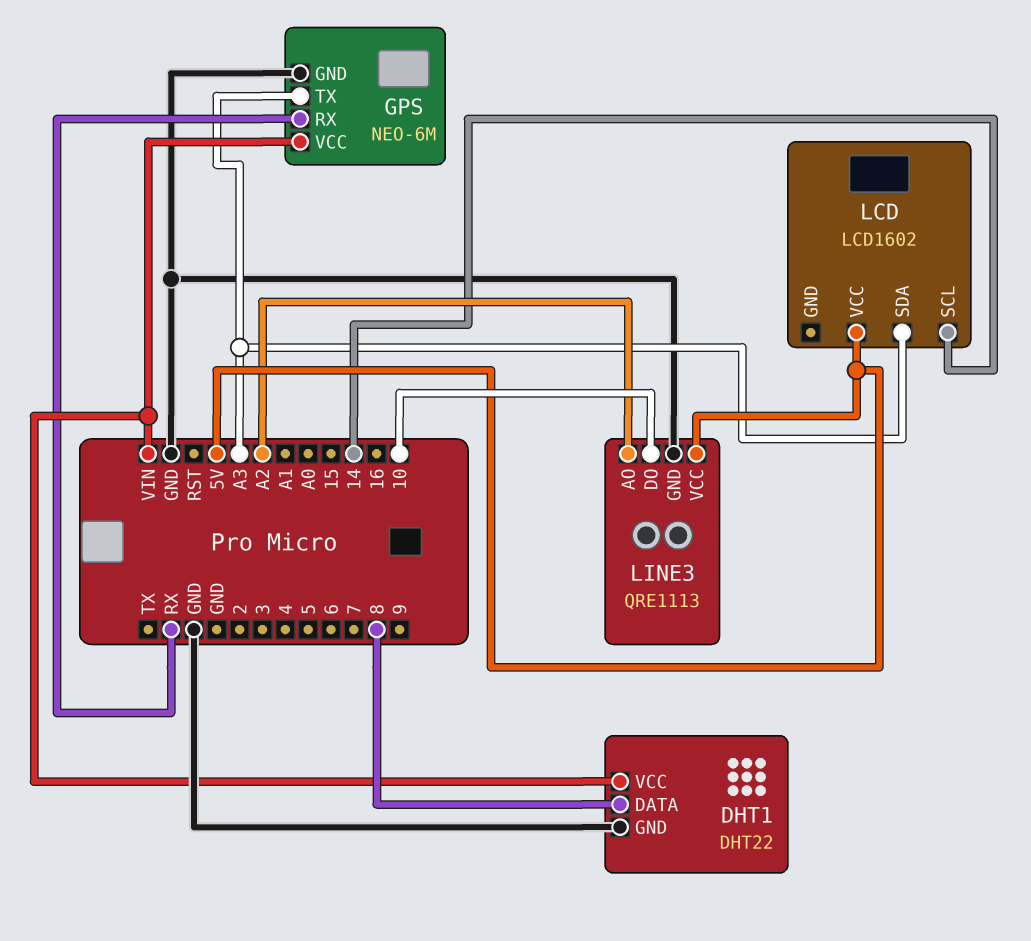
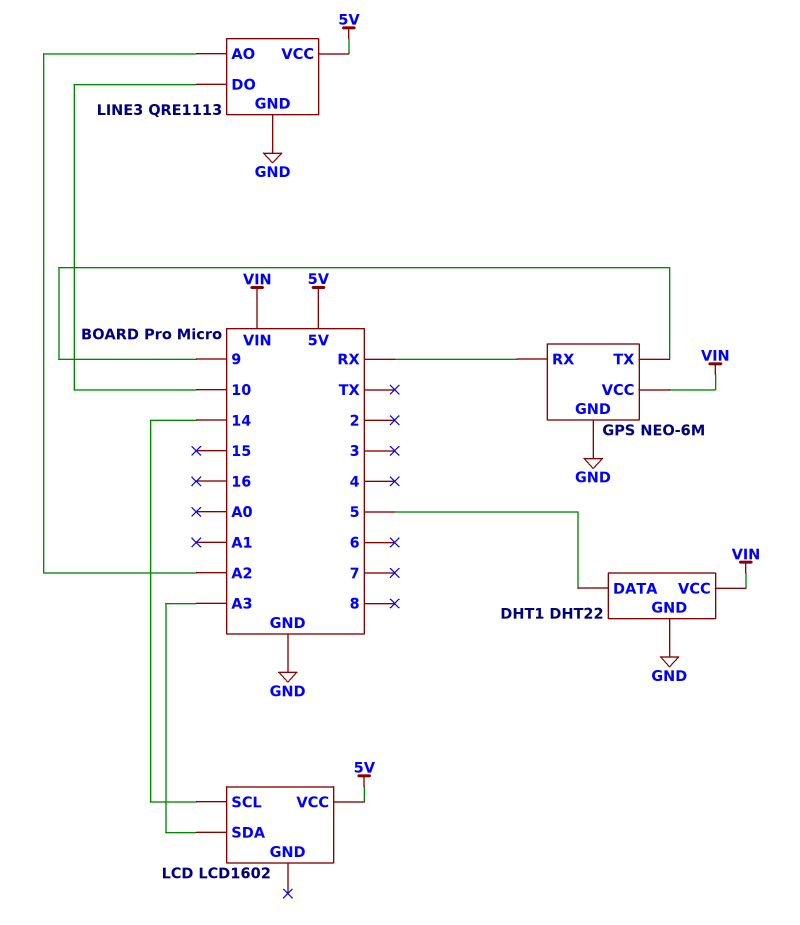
DHT1 pin DATA: 8 -> 5
GPS pin TX: A3 -> 9

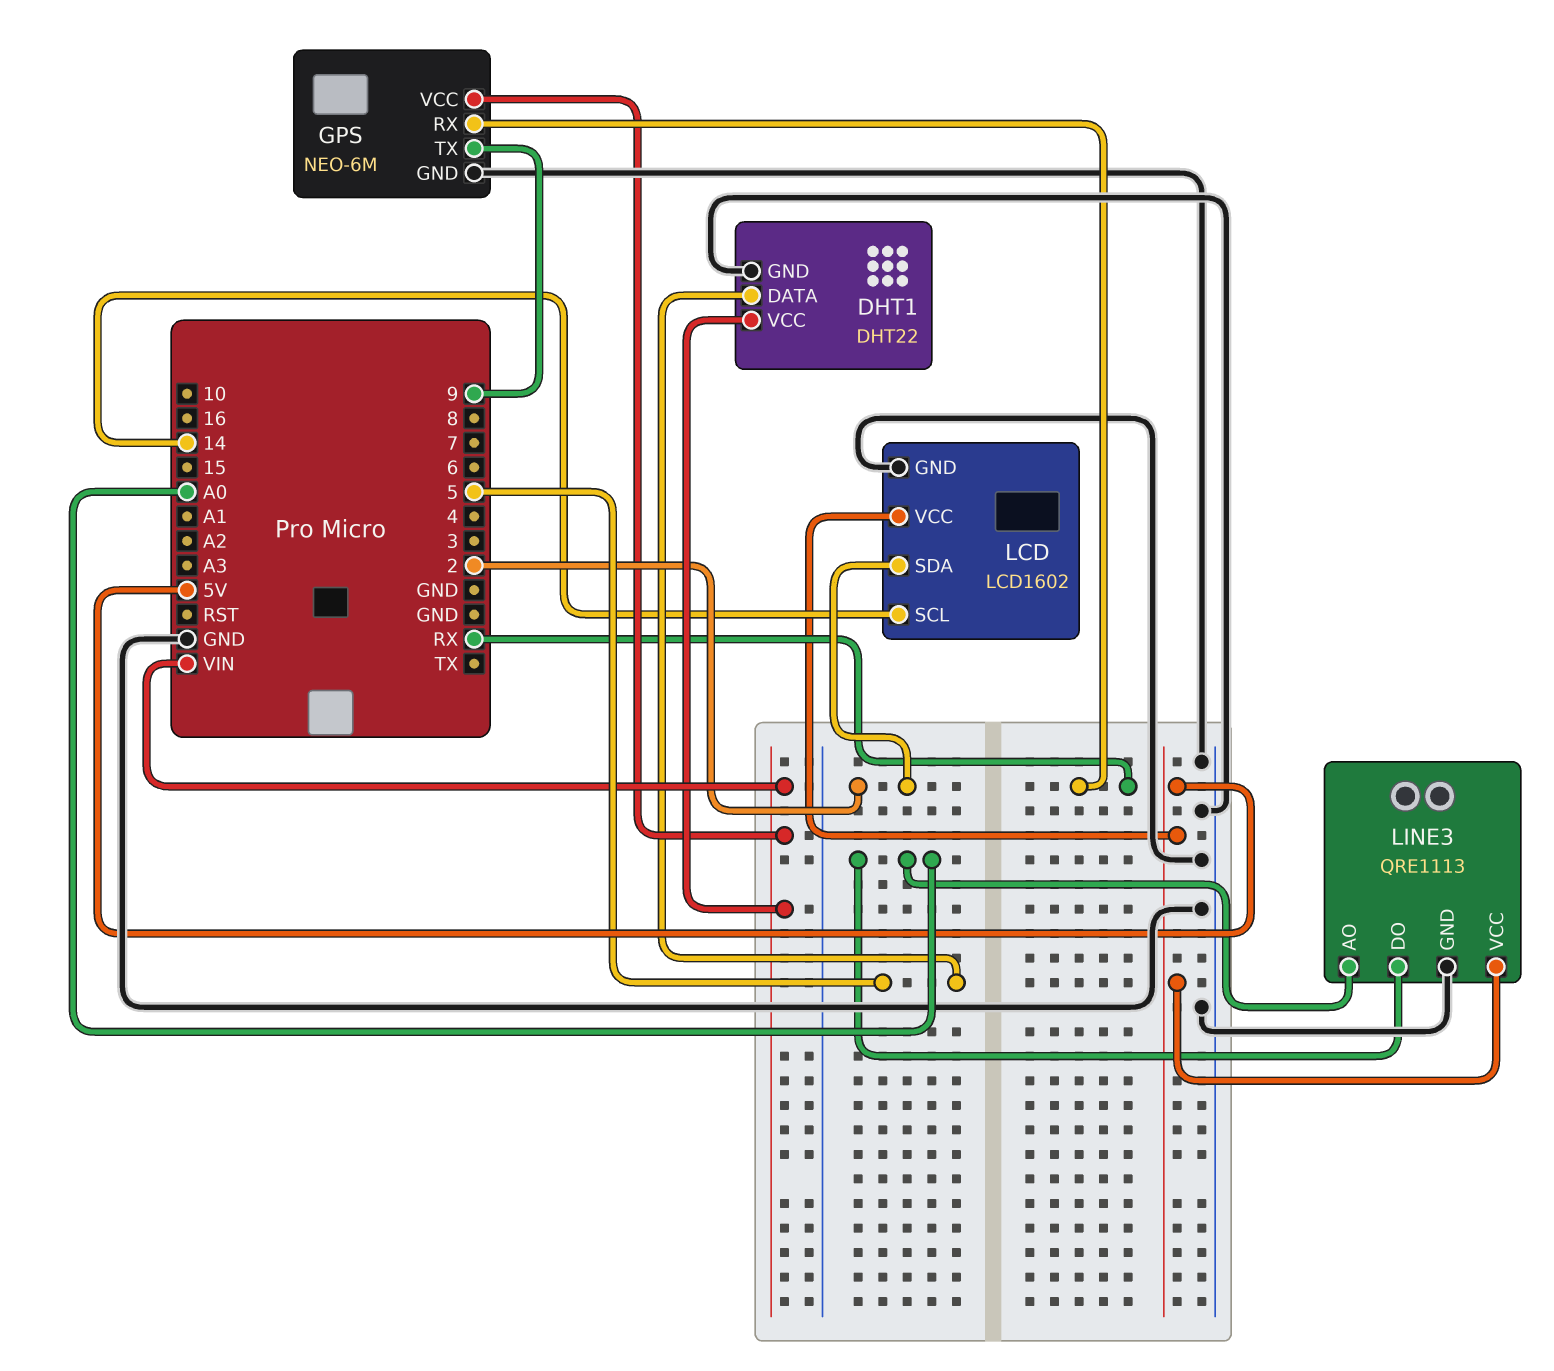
LCD pin GND: none -> GND
LCD pin SDA: A3 -> 2
LINE3 pin AO: A2 -> A0
LINE3 pin DO: 10 -> A0

